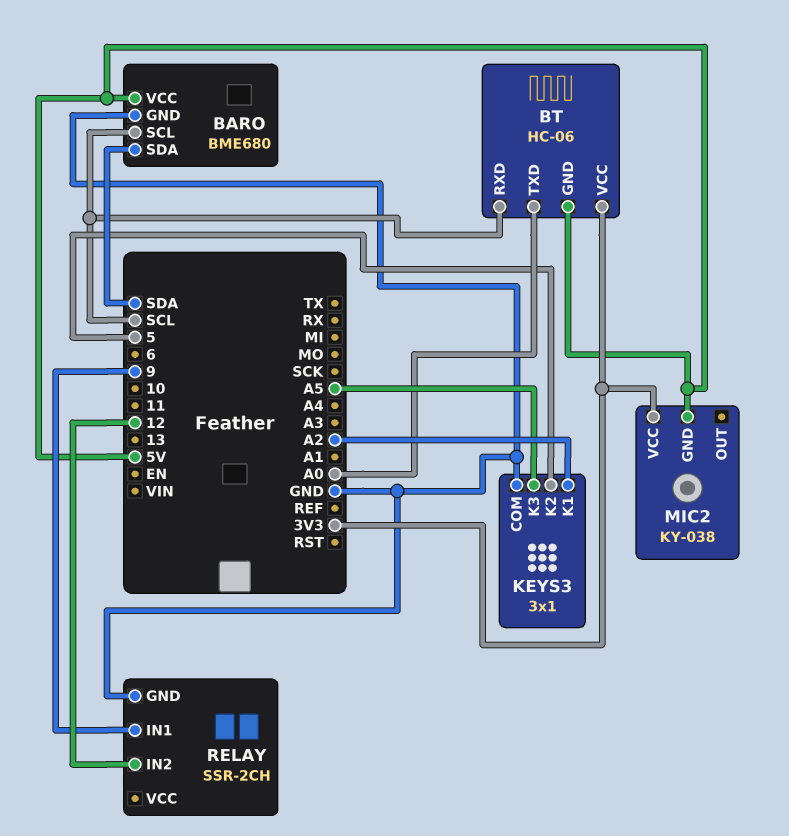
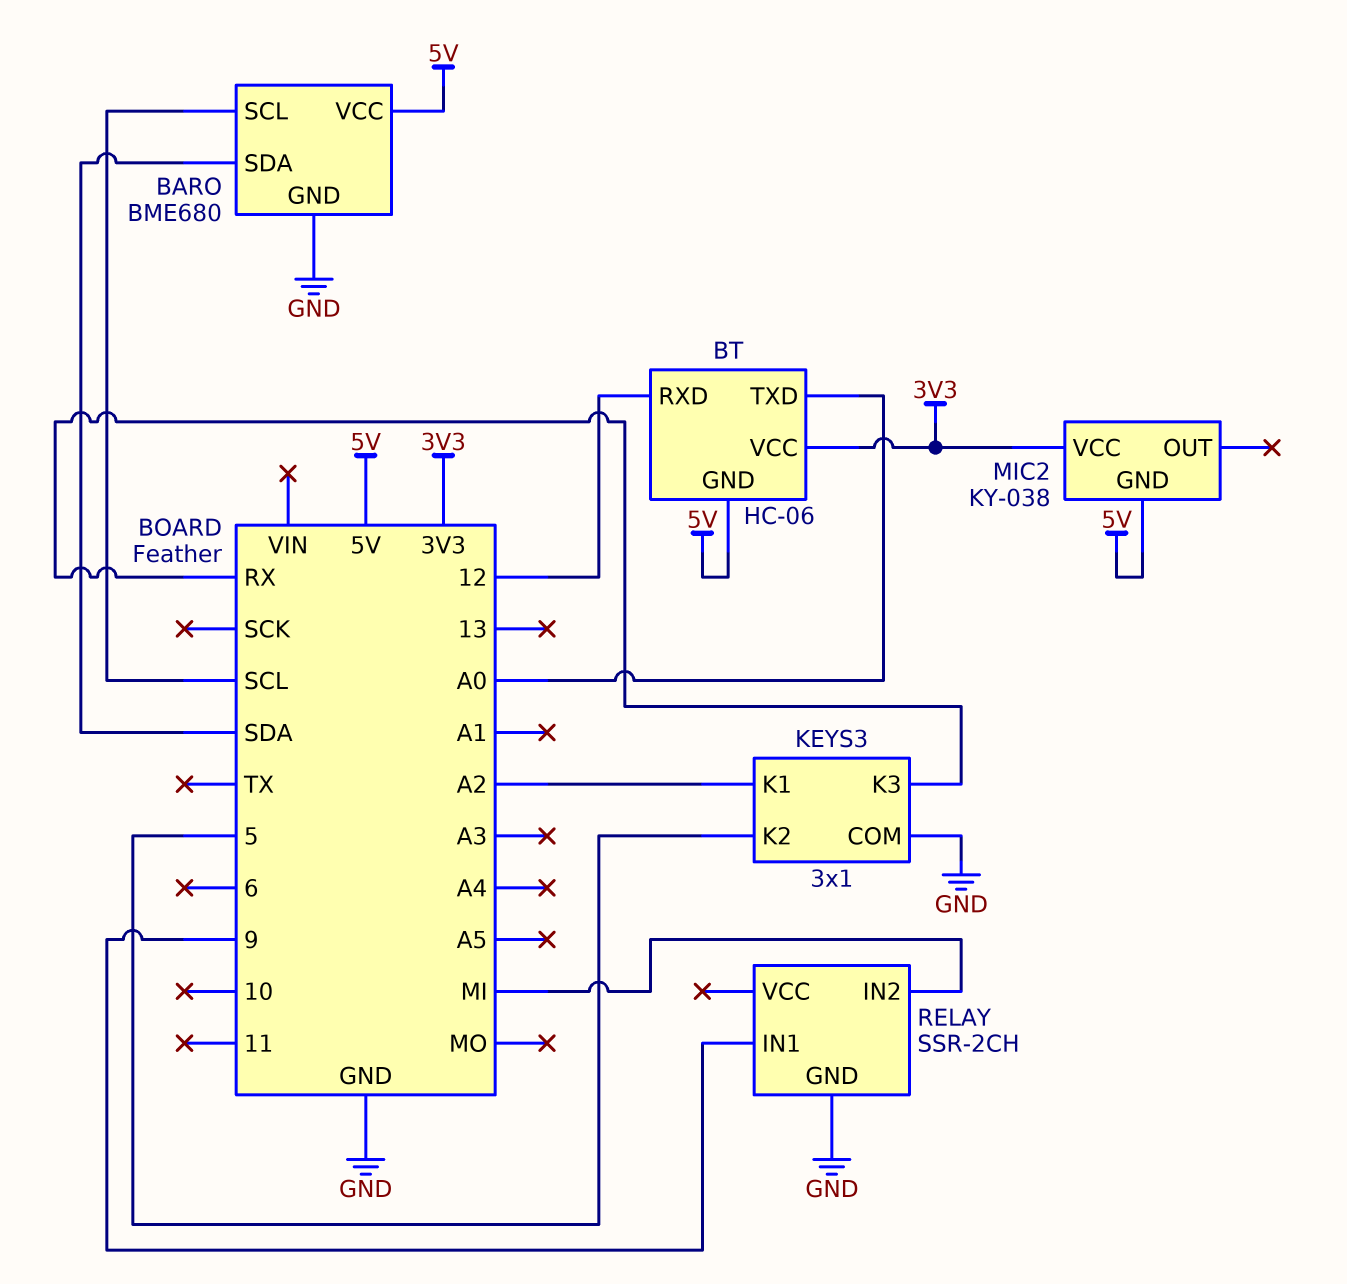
BT pin RXD: SCL -> 12
KEYS3 pin K3: A5 -> RX
RELAY pin IN2: 12 -> MI

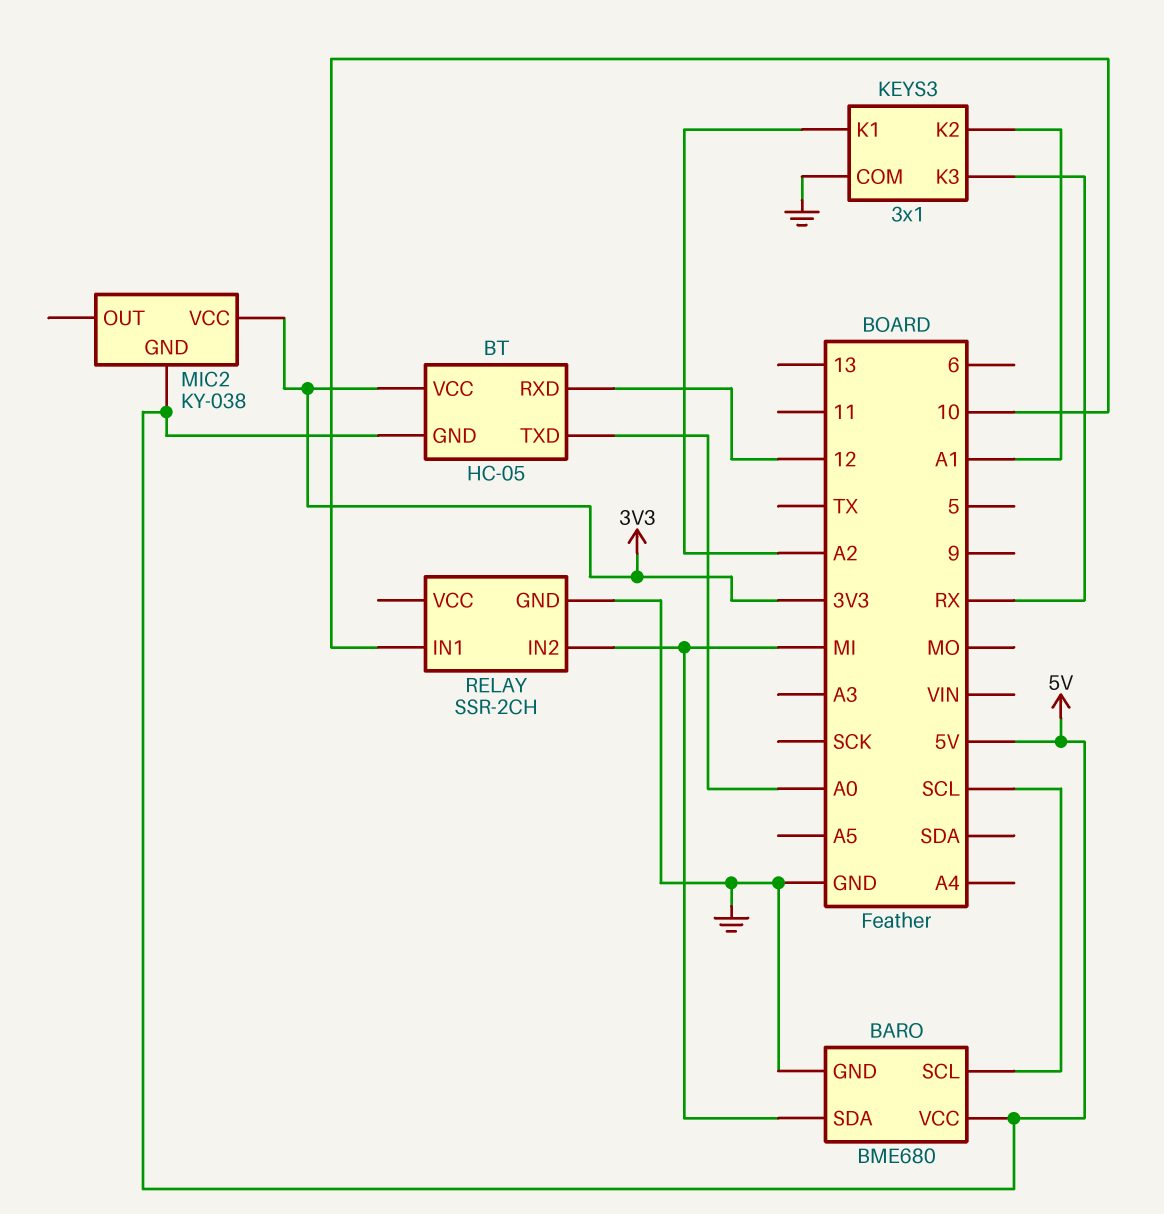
BARO pin SDA: SDA -> MI
BT: HC-06 -> HC-05
KEYS3 pin K2: 5 -> A1
RELAY pin IN1: 9 -> 10

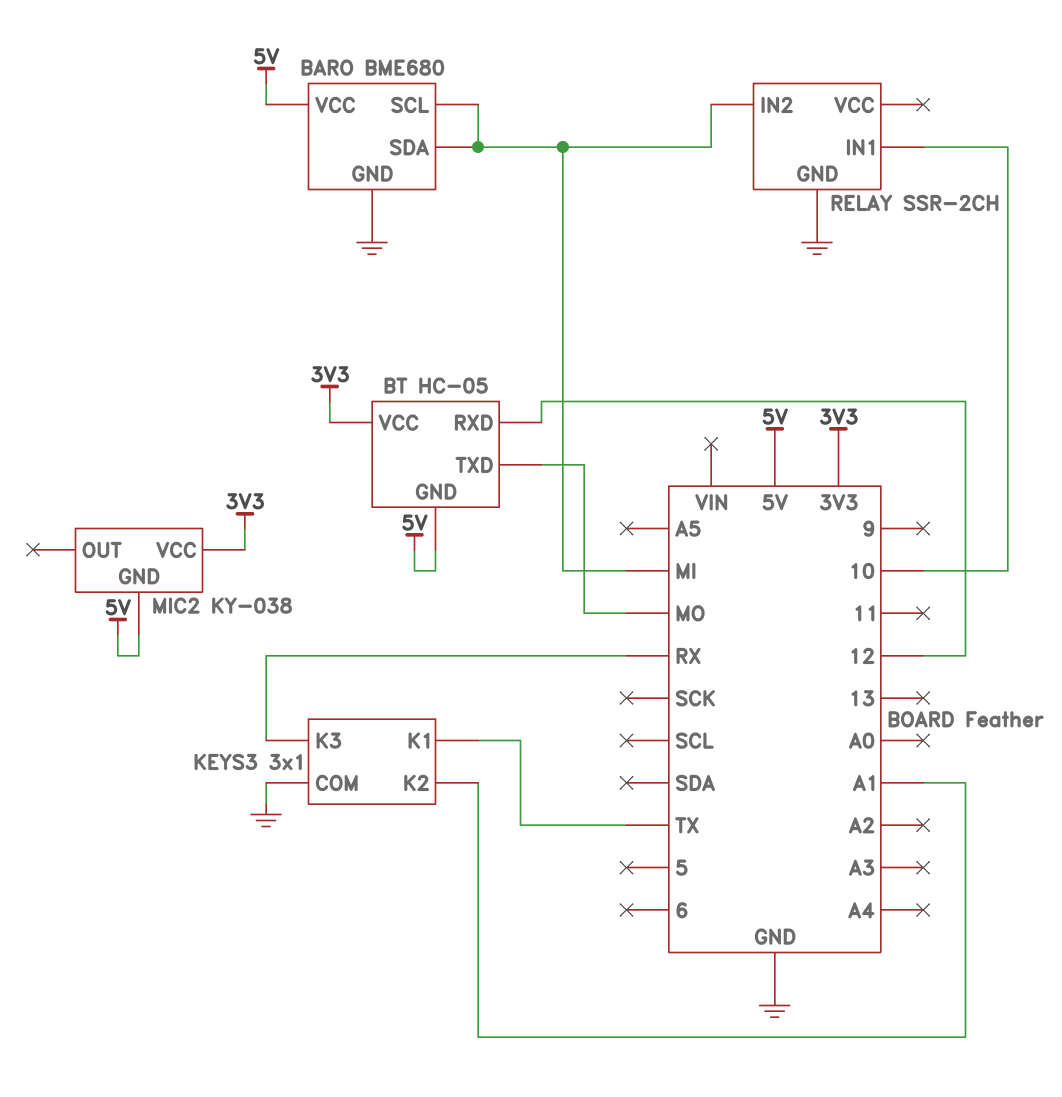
BARO pin SCL: SCL -> MI
BT pin TXD: A0 -> MO
KEYS3 pin K1: A2 -> TX

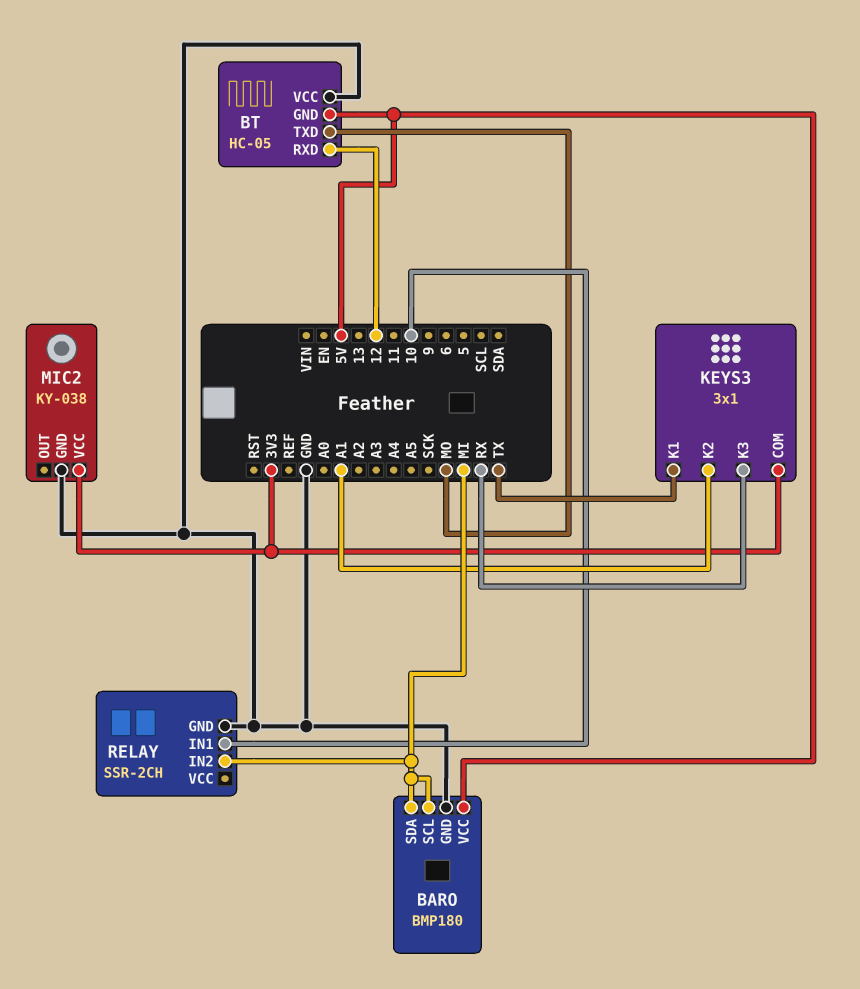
BARO: BME680 -> BMP180
BT pin VCC: 3V3 -> GND
KEYS3 pin COM: GND -> 3V3
MIC2 pin GND: 5V -> GND

